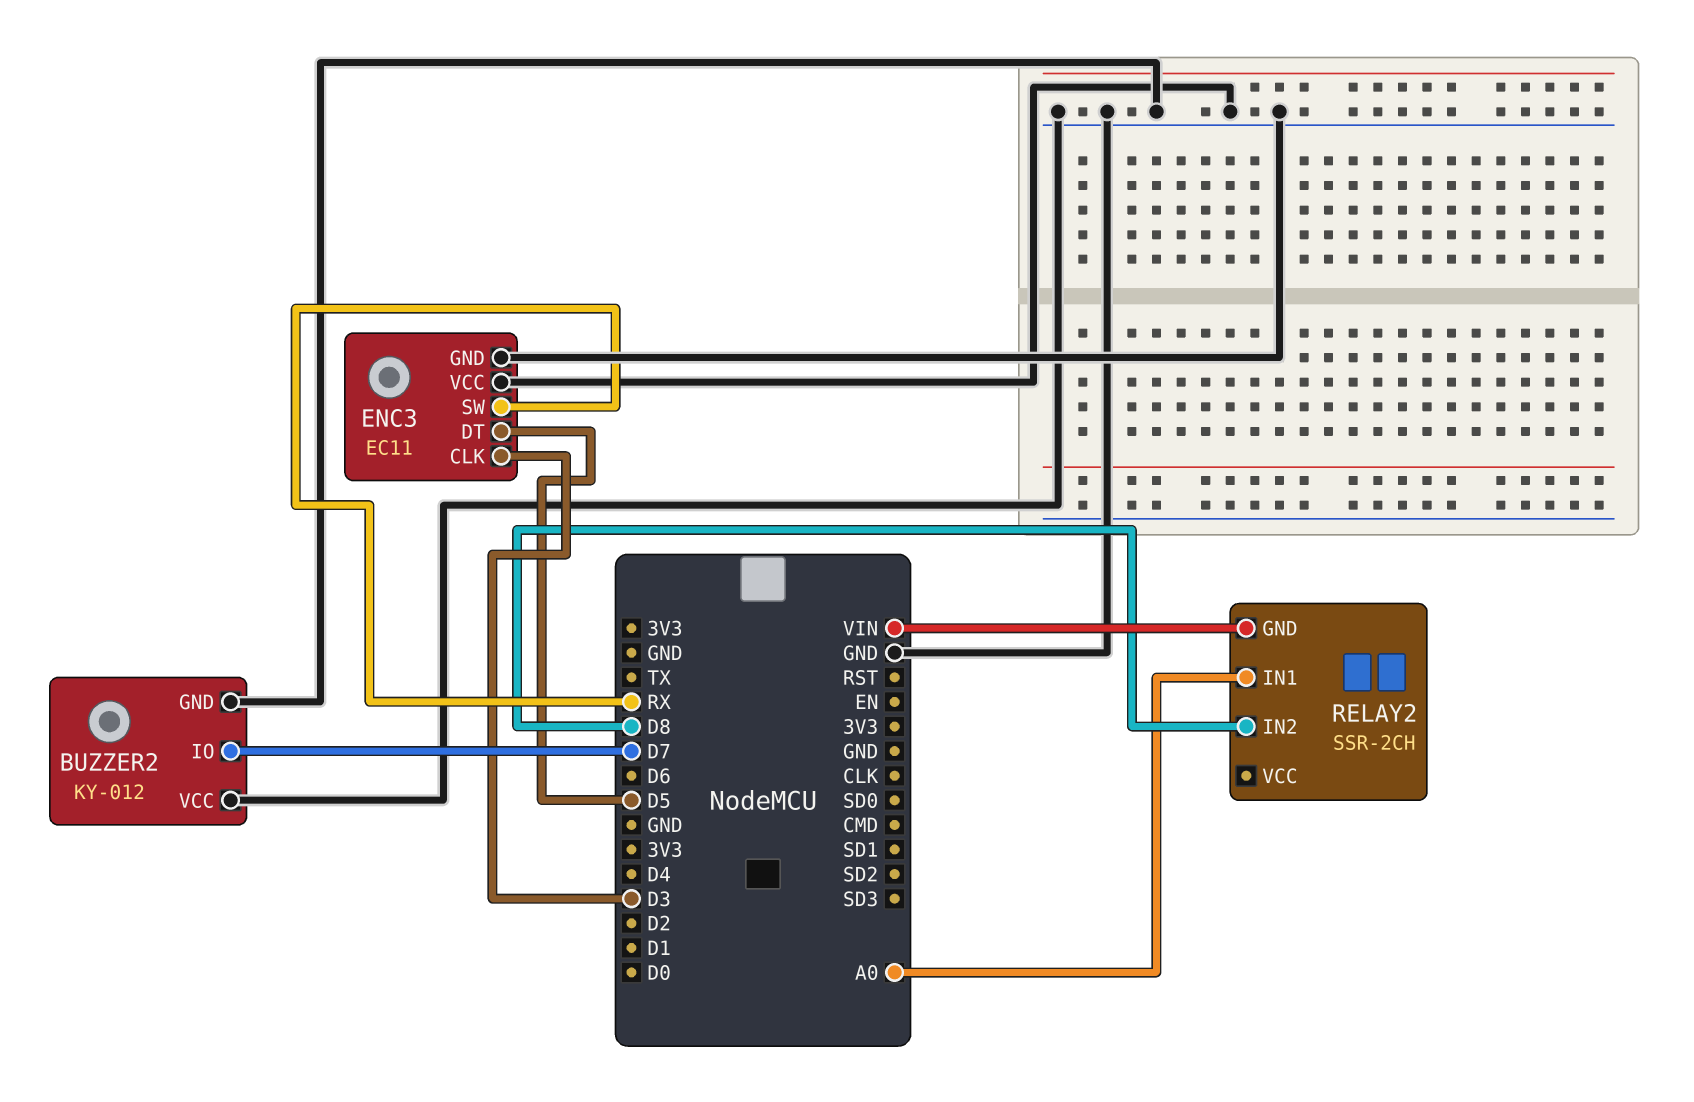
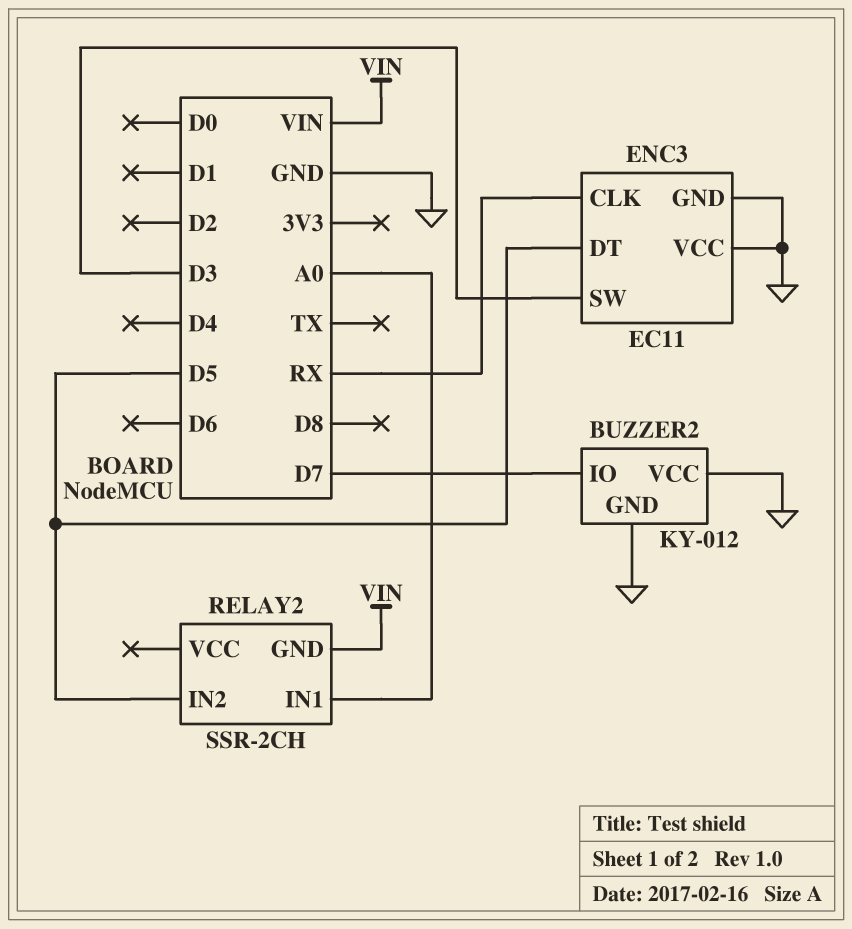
ENC3 pin CLK: D3 -> RX
ENC3 pin SW: RX -> D3
RELAY2 pin IN2: D8 -> D5

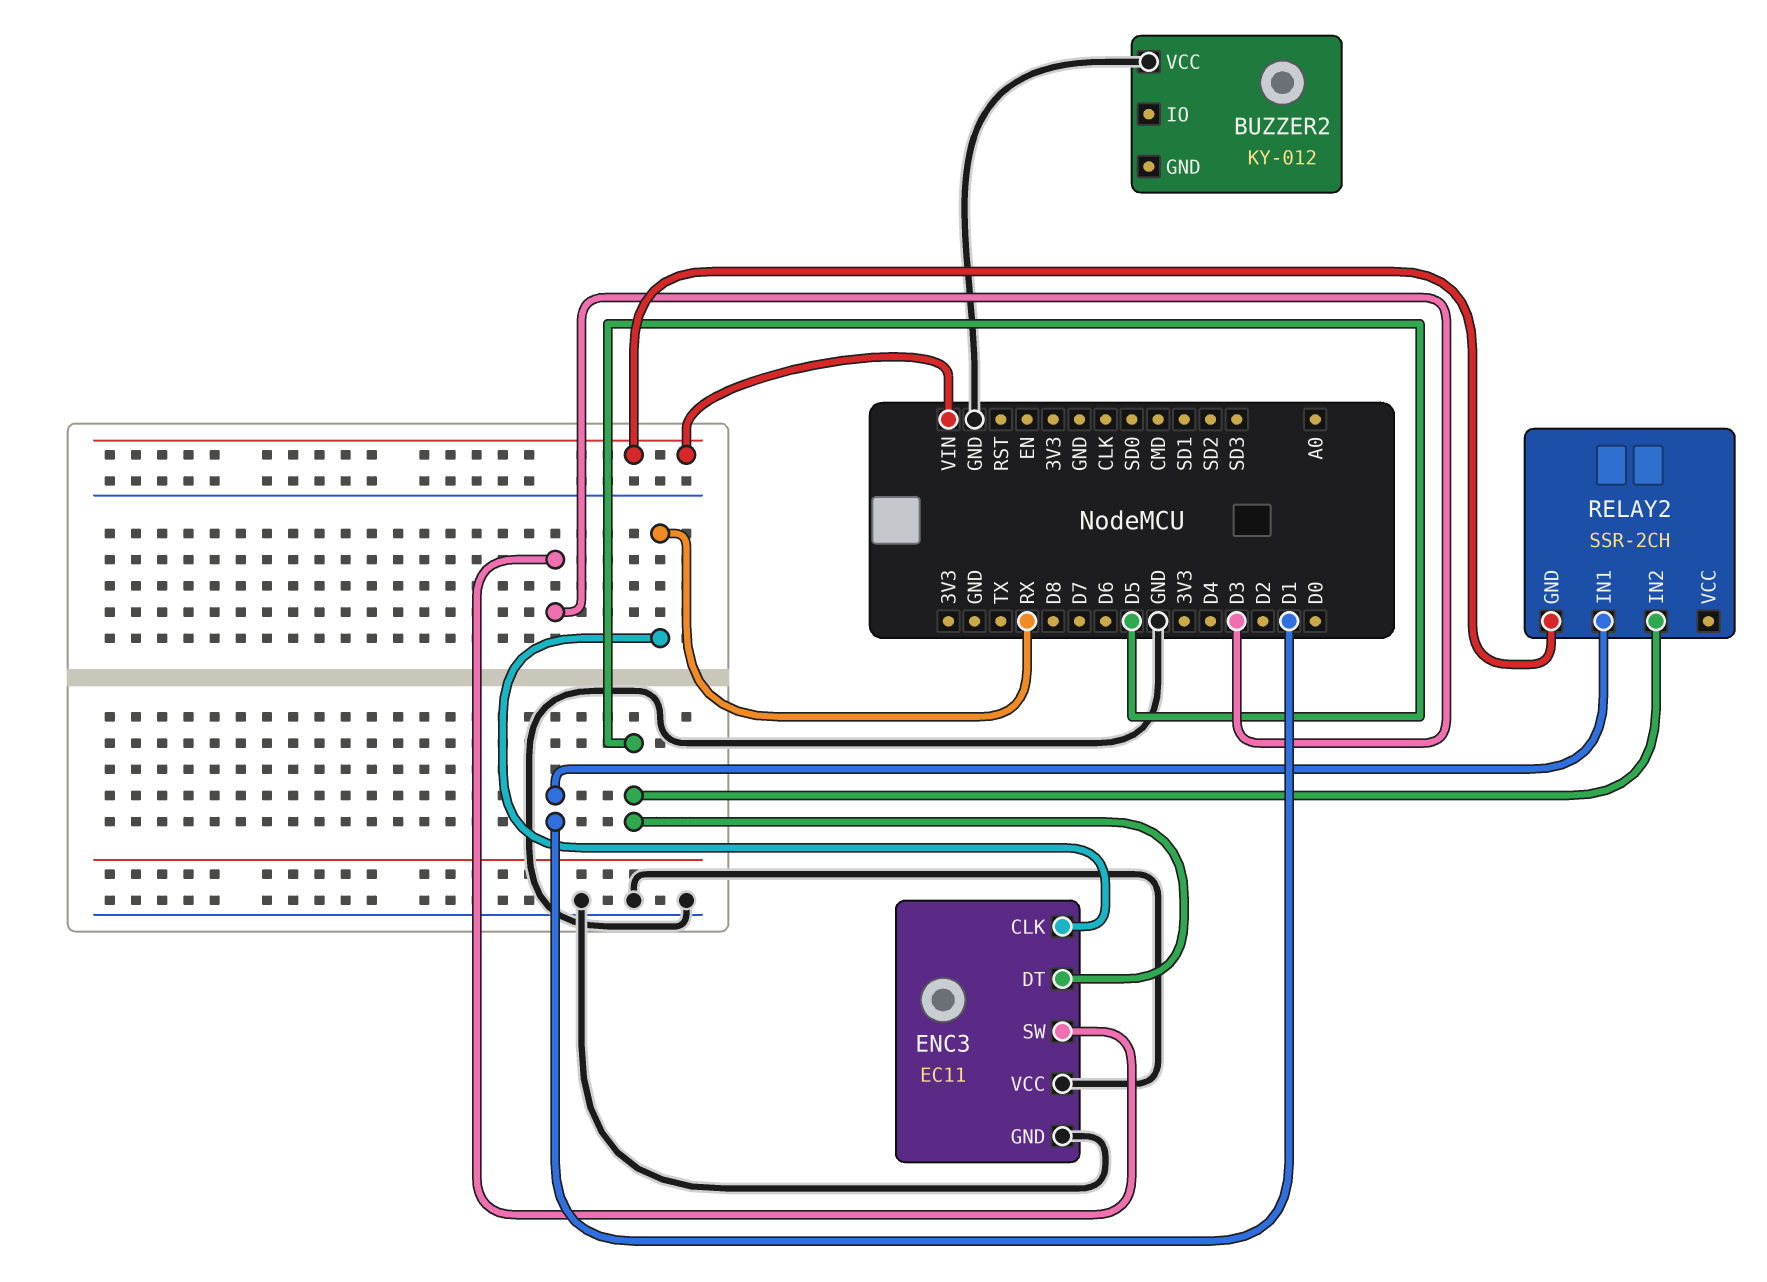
BUZZER2 pin GND: GND -> none
BUZZER2 pin IO: D7 -> none
RELAY2 pin IN1: A0 -> D1

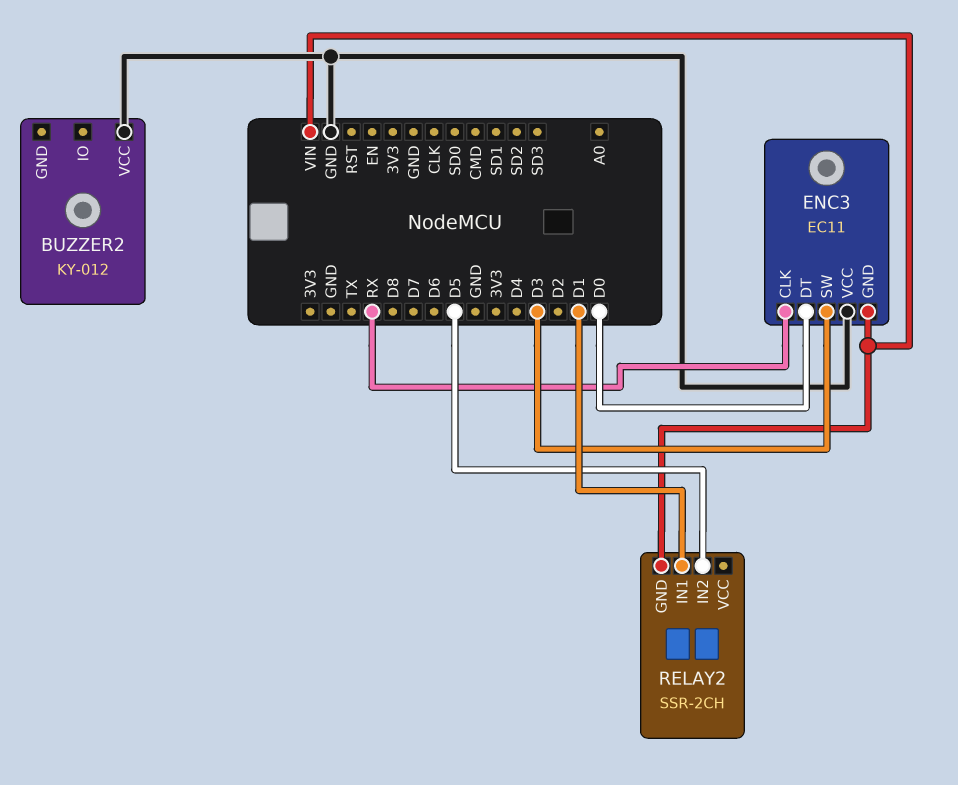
ENC3 pin DT: D5 -> D0
ENC3 pin GND: GND -> VIN

